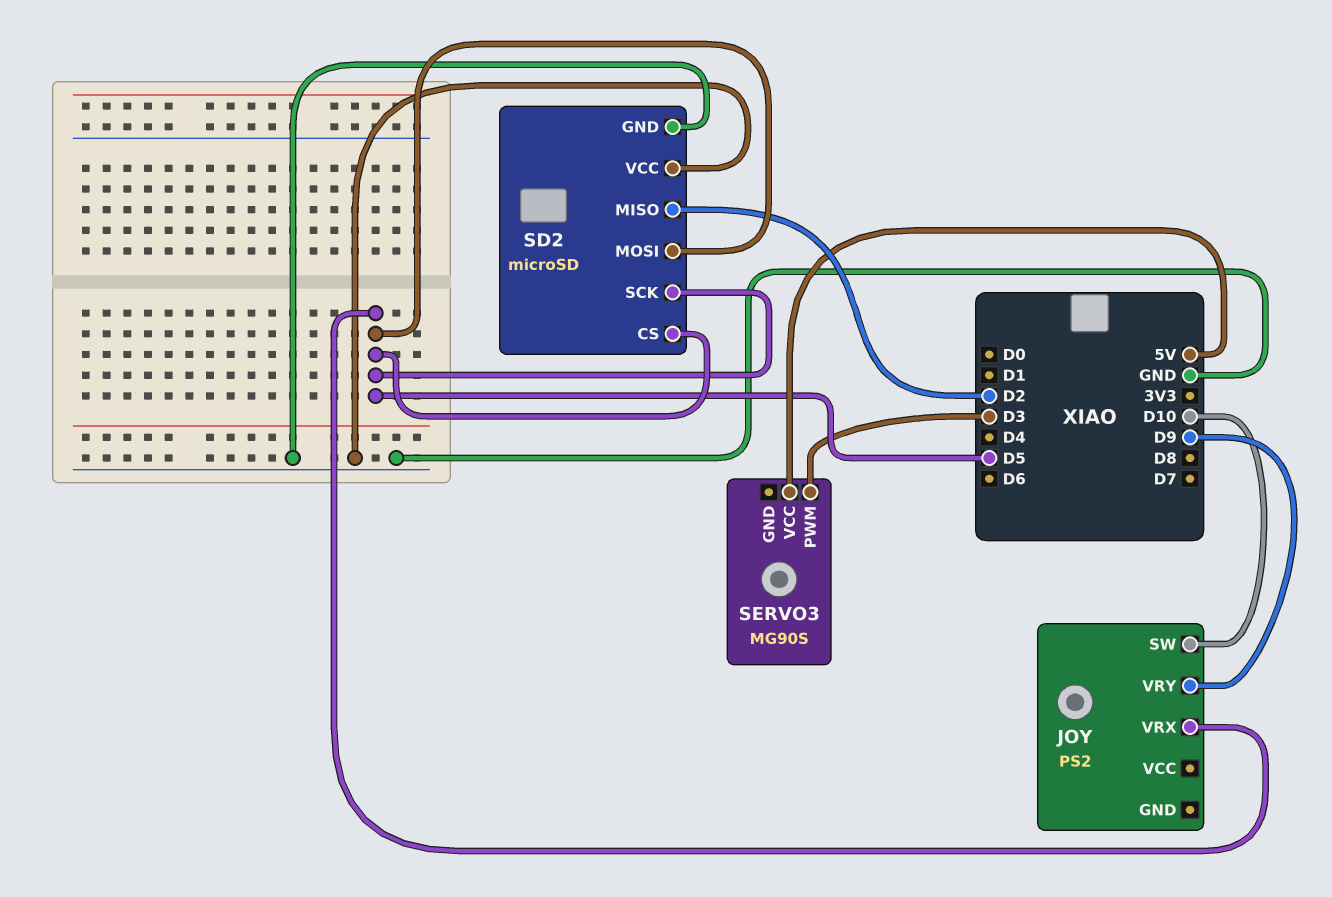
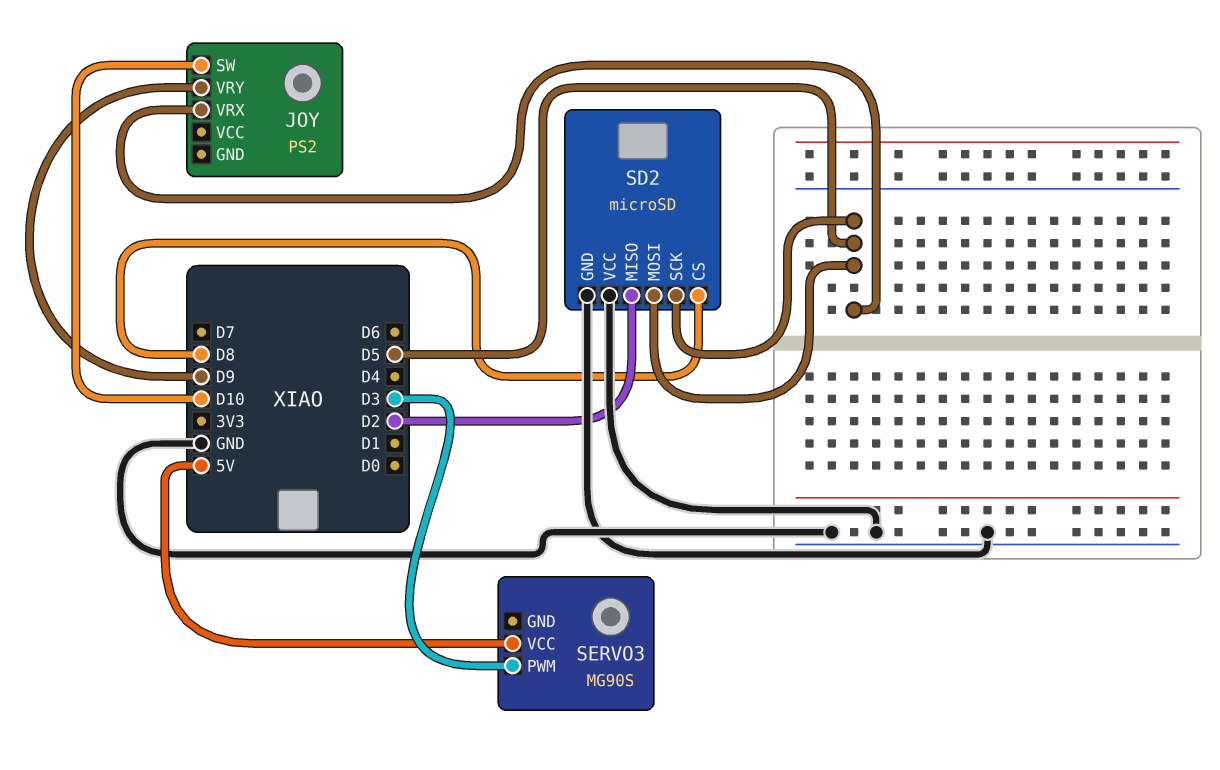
SD2 pin CS: D5 -> D8

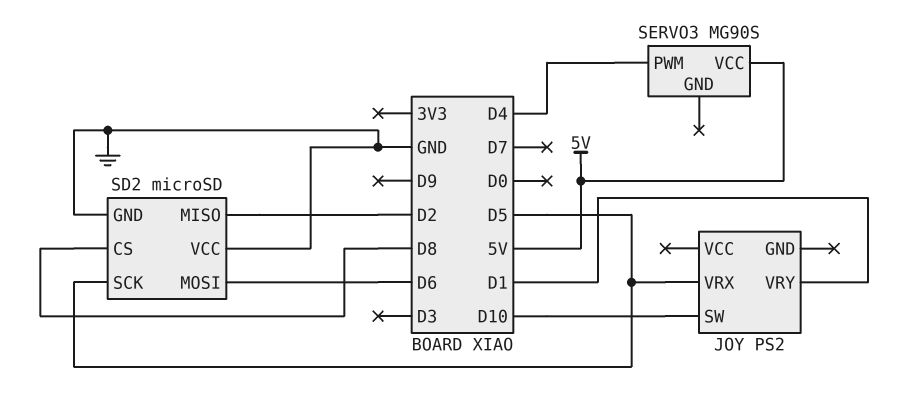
JOY pin VRY: D9 -> D1
SD2 pin MOSI: D5 -> D6
SERVO3 pin PWM: D3 -> D4

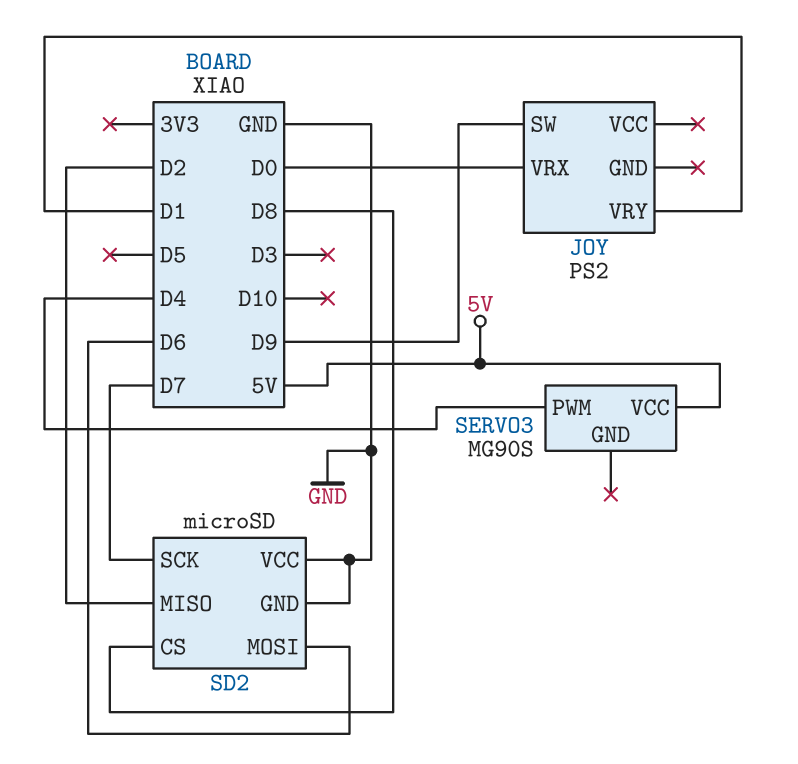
JOY pin SW: D10 -> D9
JOY pin VRX: D5 -> D0
SD2 pin SCK: D5 -> D7

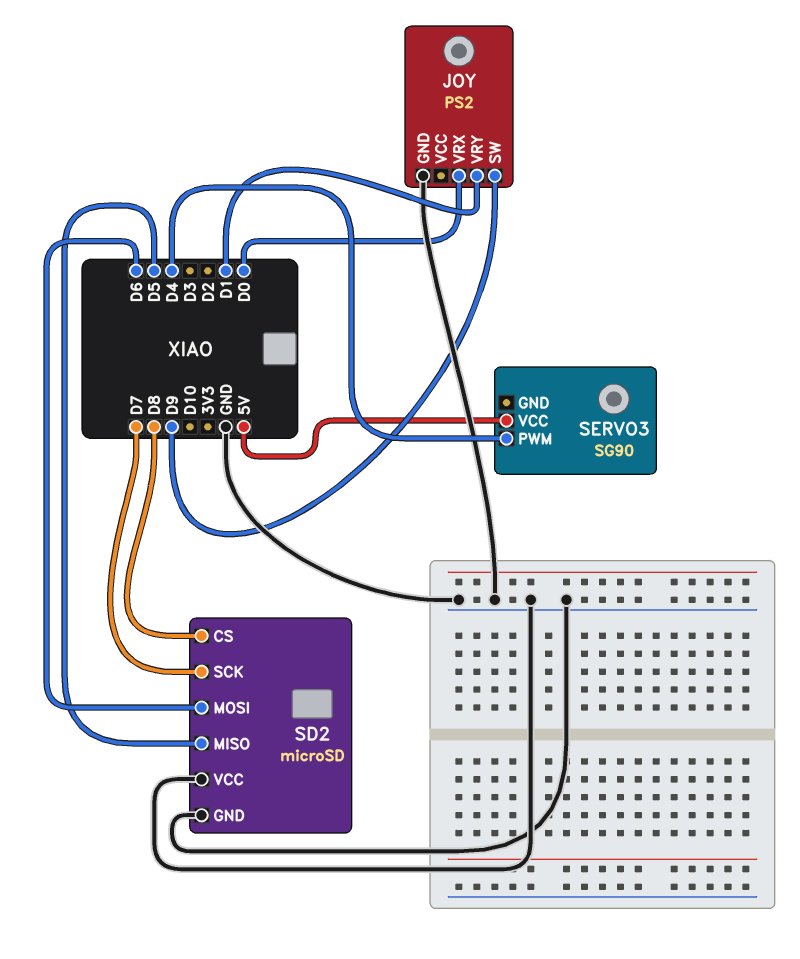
JOY pin GND: none -> GND
SD2 pin MISO: D2 -> D5
SERVO3: MG90S -> SG90

